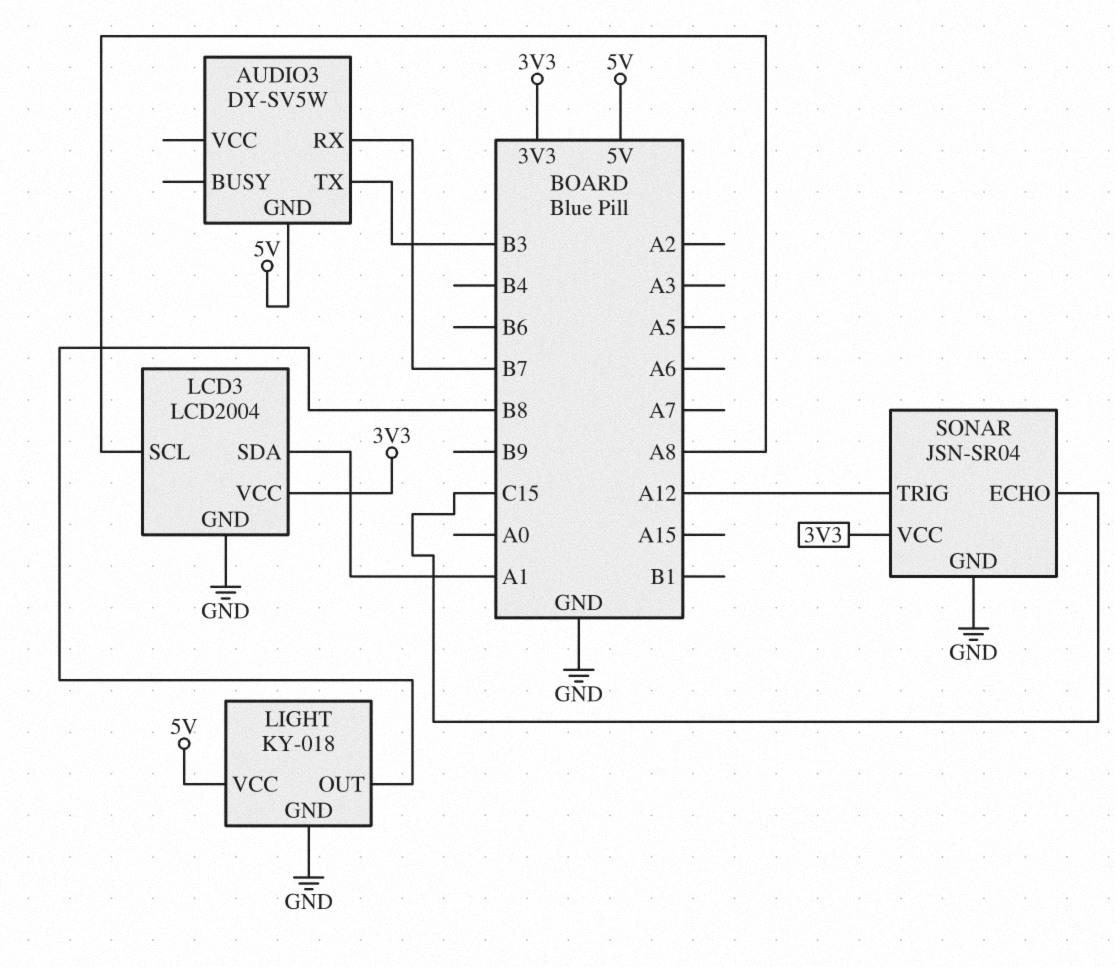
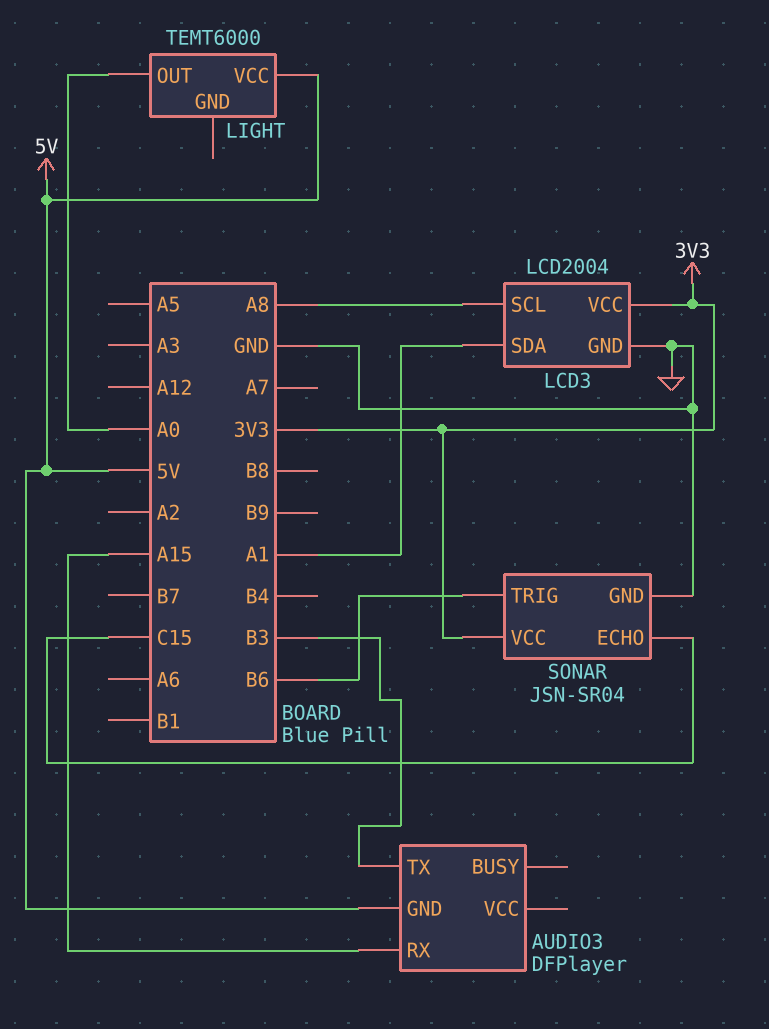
AUDIO3: DY-SV5W -> DFPlayer
AUDIO3 pin RX: B7 -> A15
LIGHT: KY-018 -> TEMT6000
LIGHT pin GND: GND -> none
LIGHT pin OUT: B8 -> A0
SONAR pin TRIG: A12 -> B6

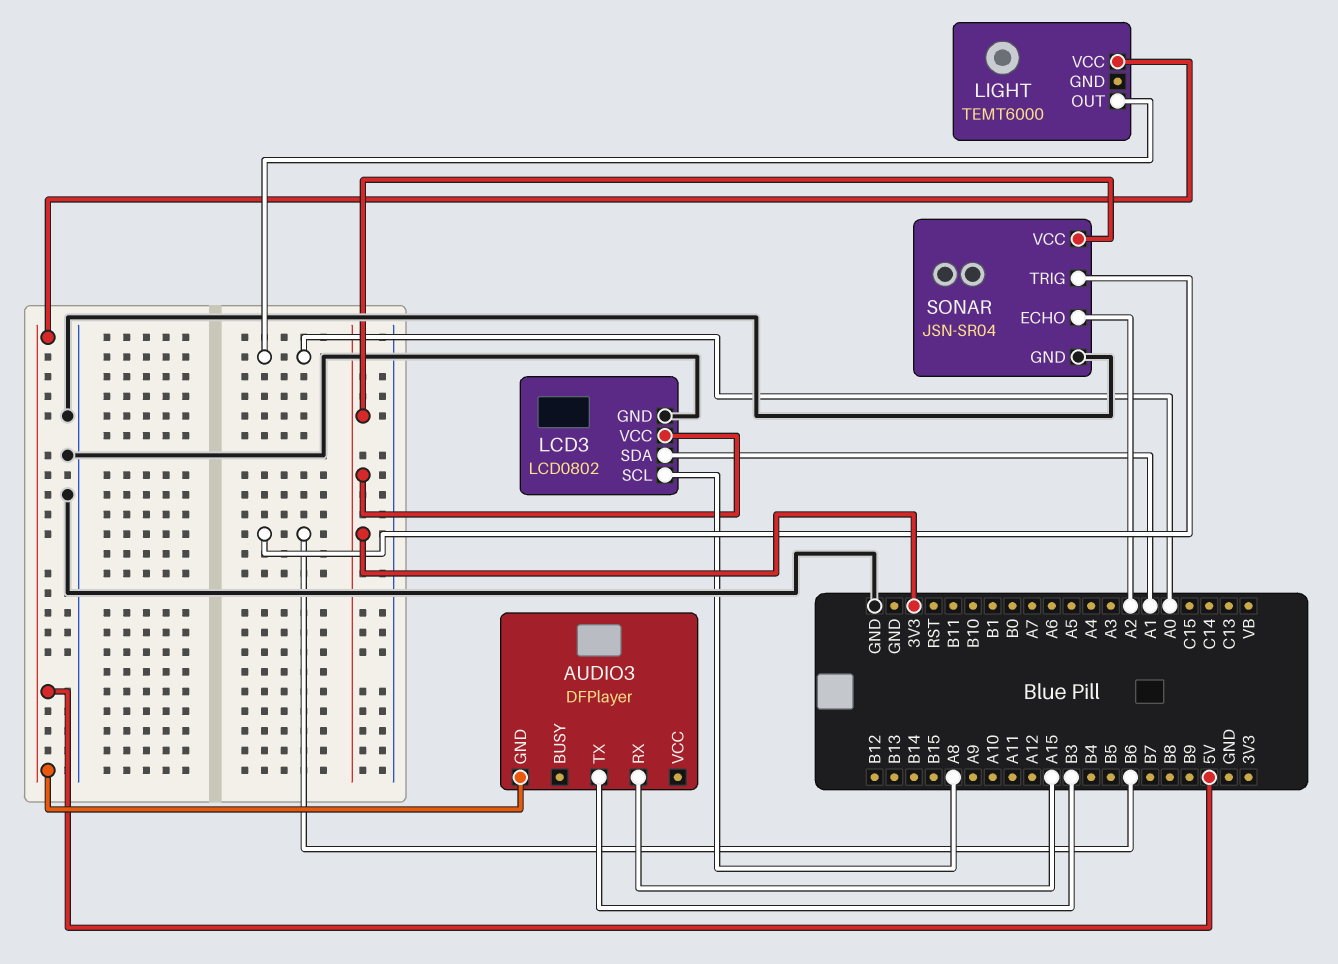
LCD3: LCD2004 -> LCD0802
SONAR pin ECHO: C15 -> A2

